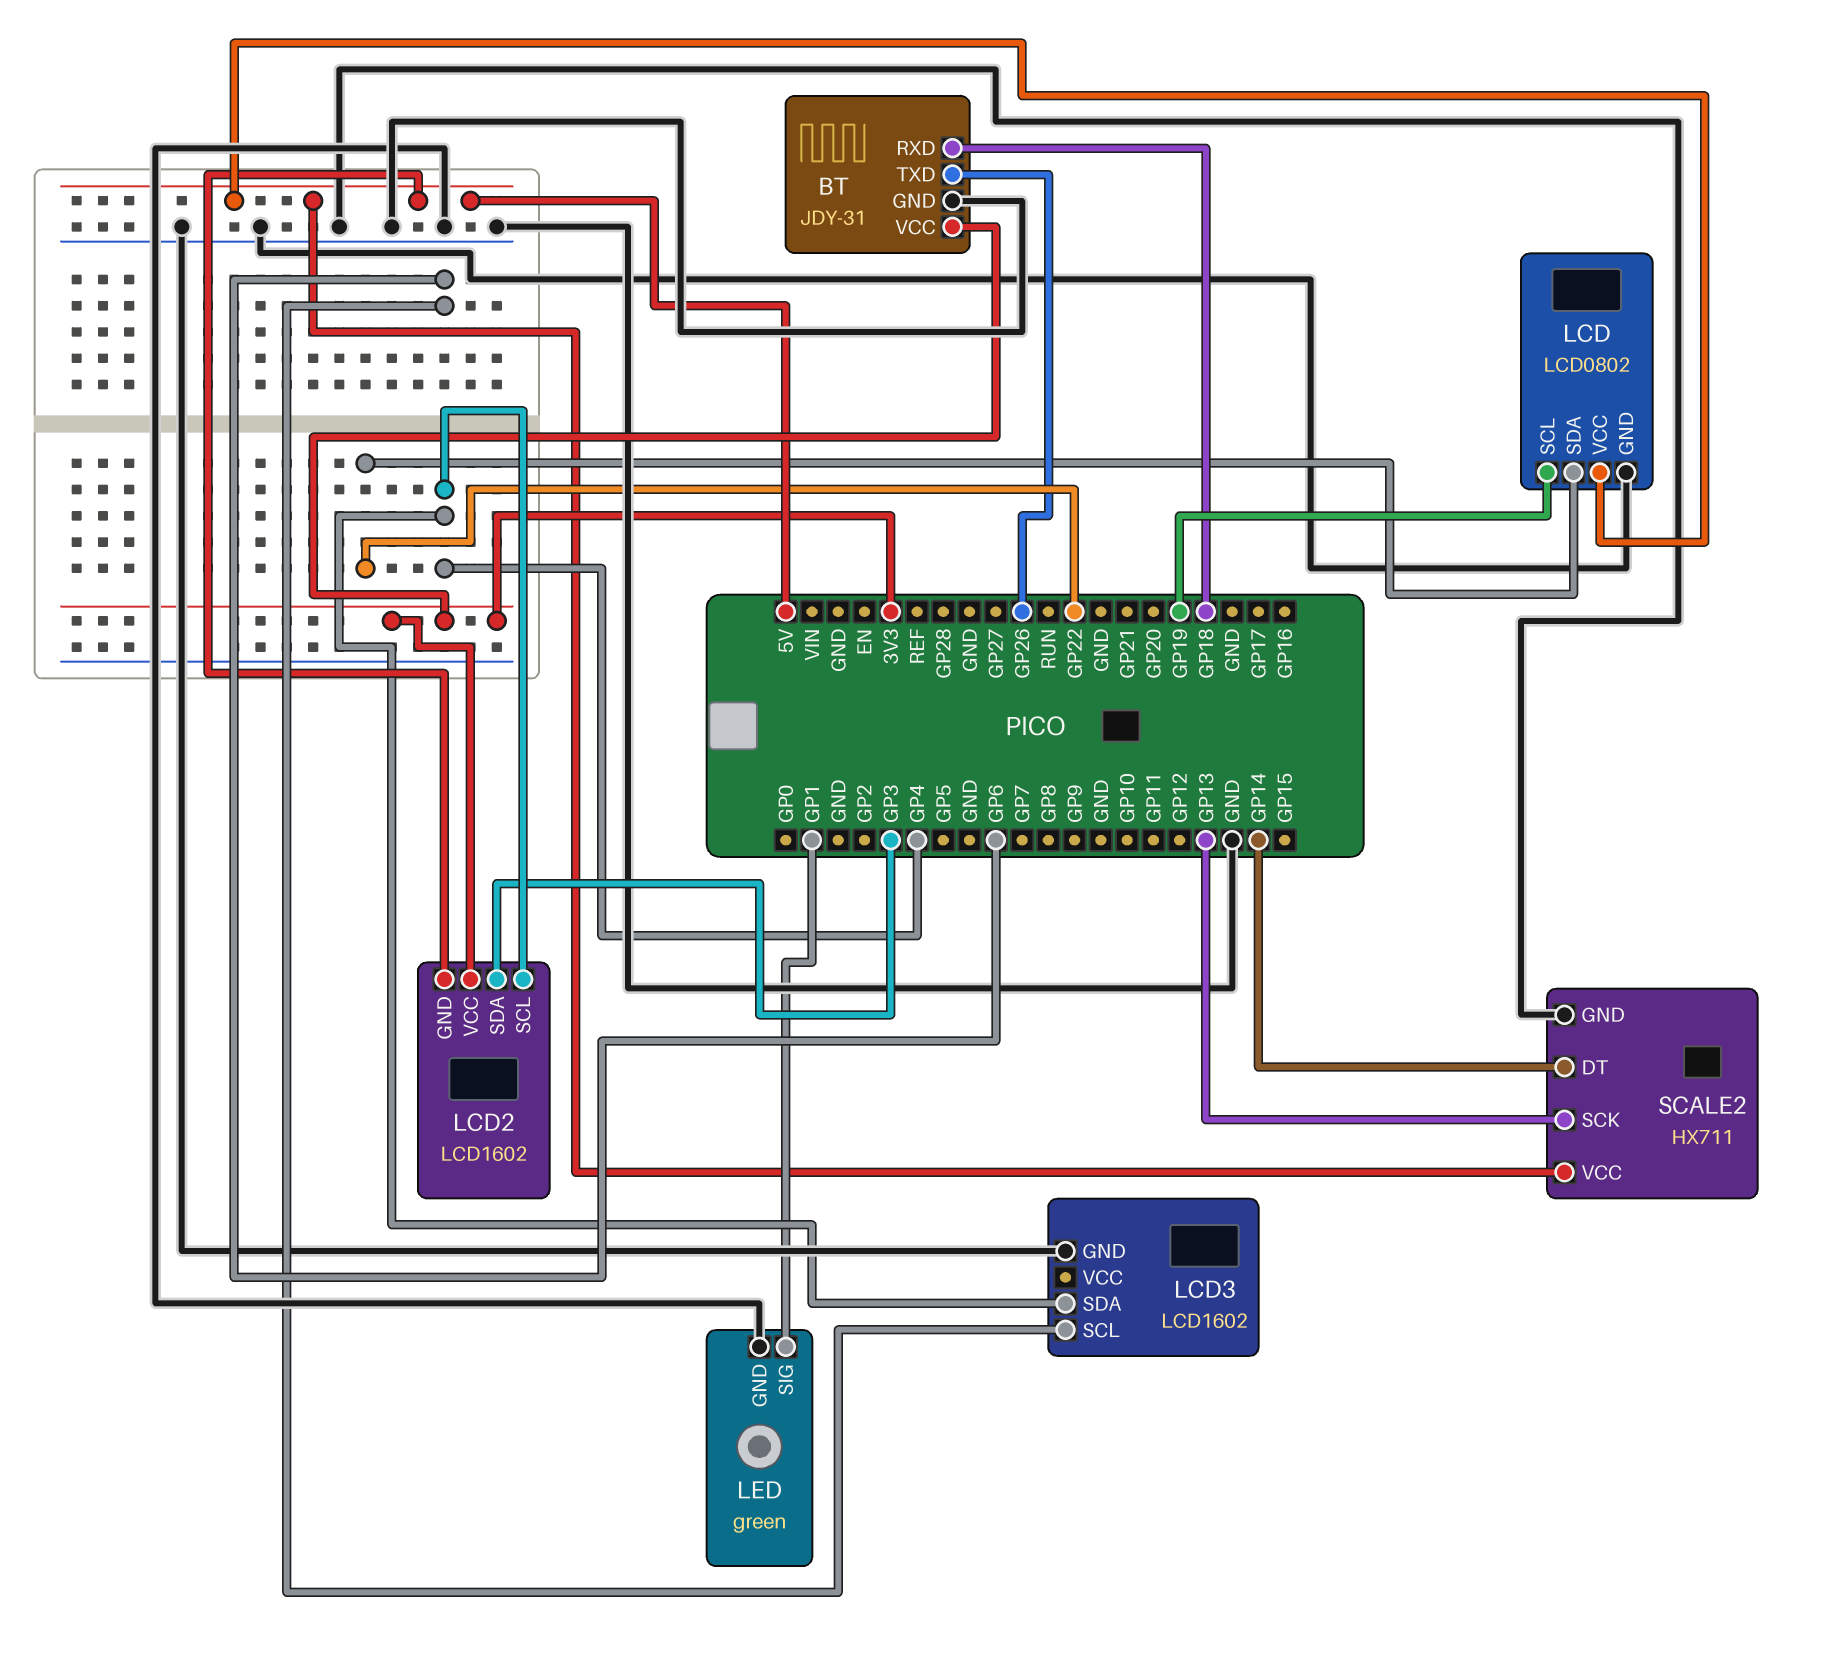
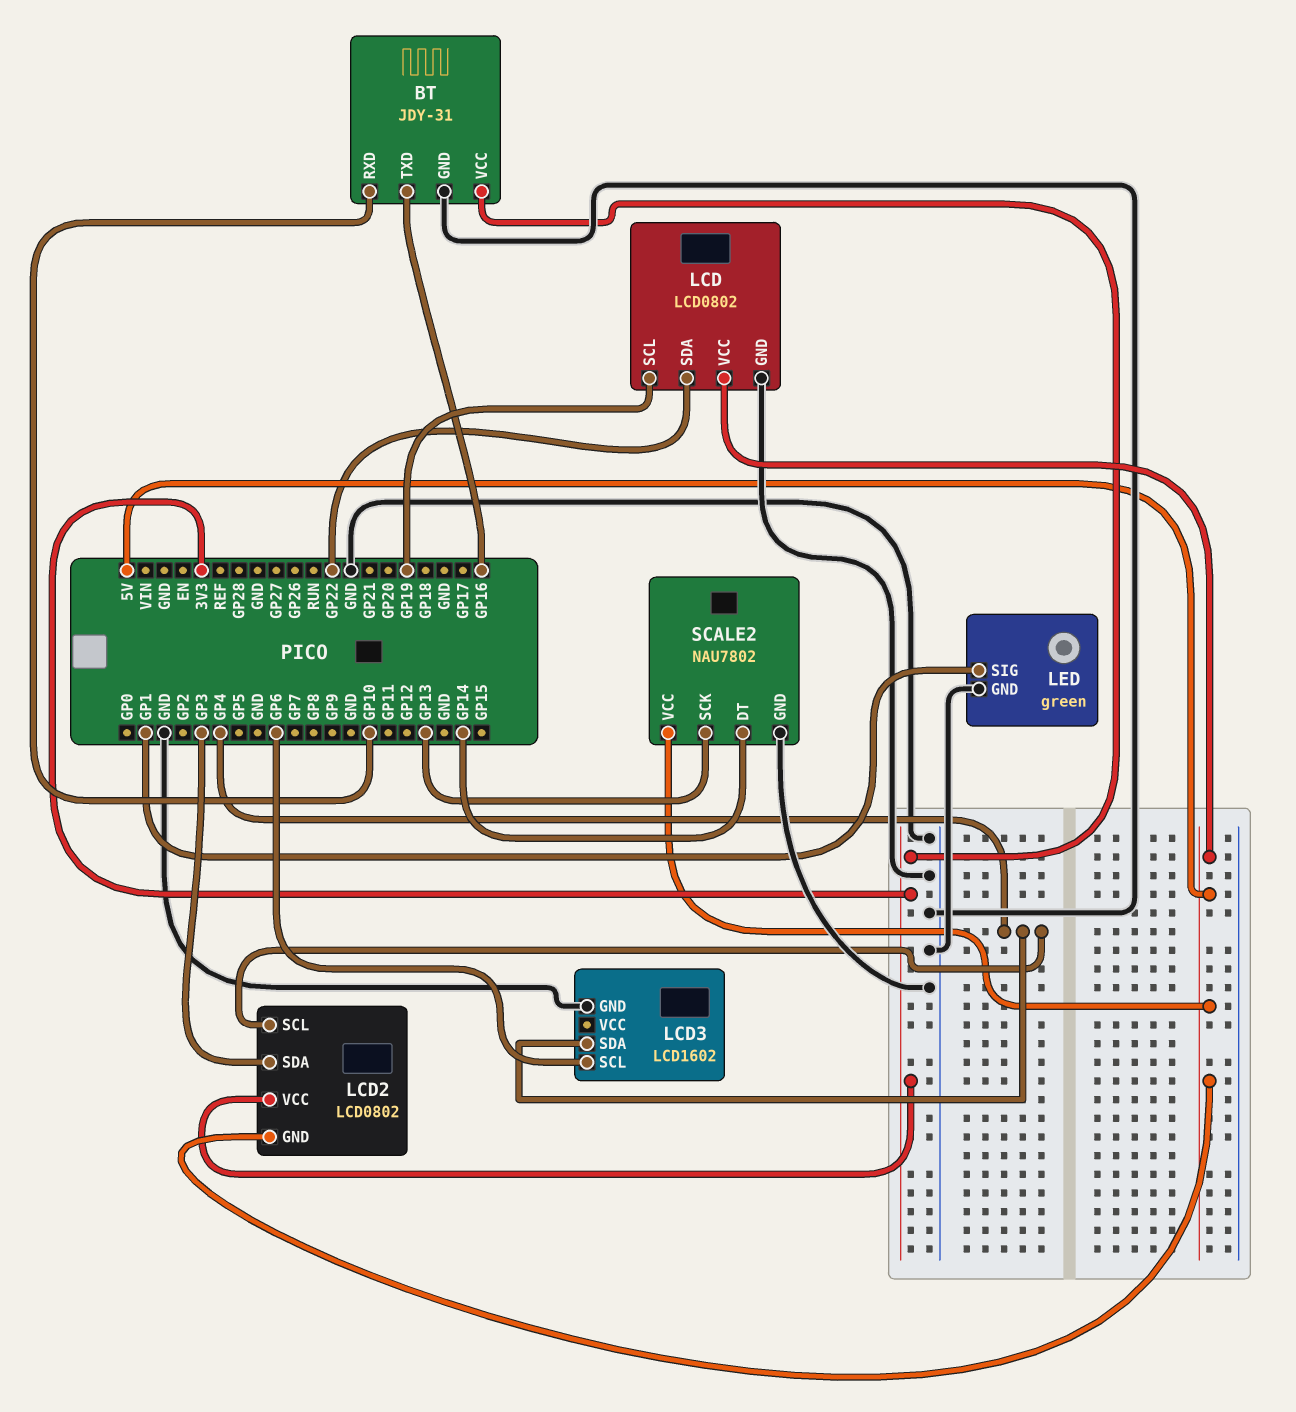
BT pin RXD: GP18 -> GP10
BT pin TXD: GP26 -> GP16
LCD2: LCD1602 -> LCD0802
SCALE2: HX711 -> NAU7802

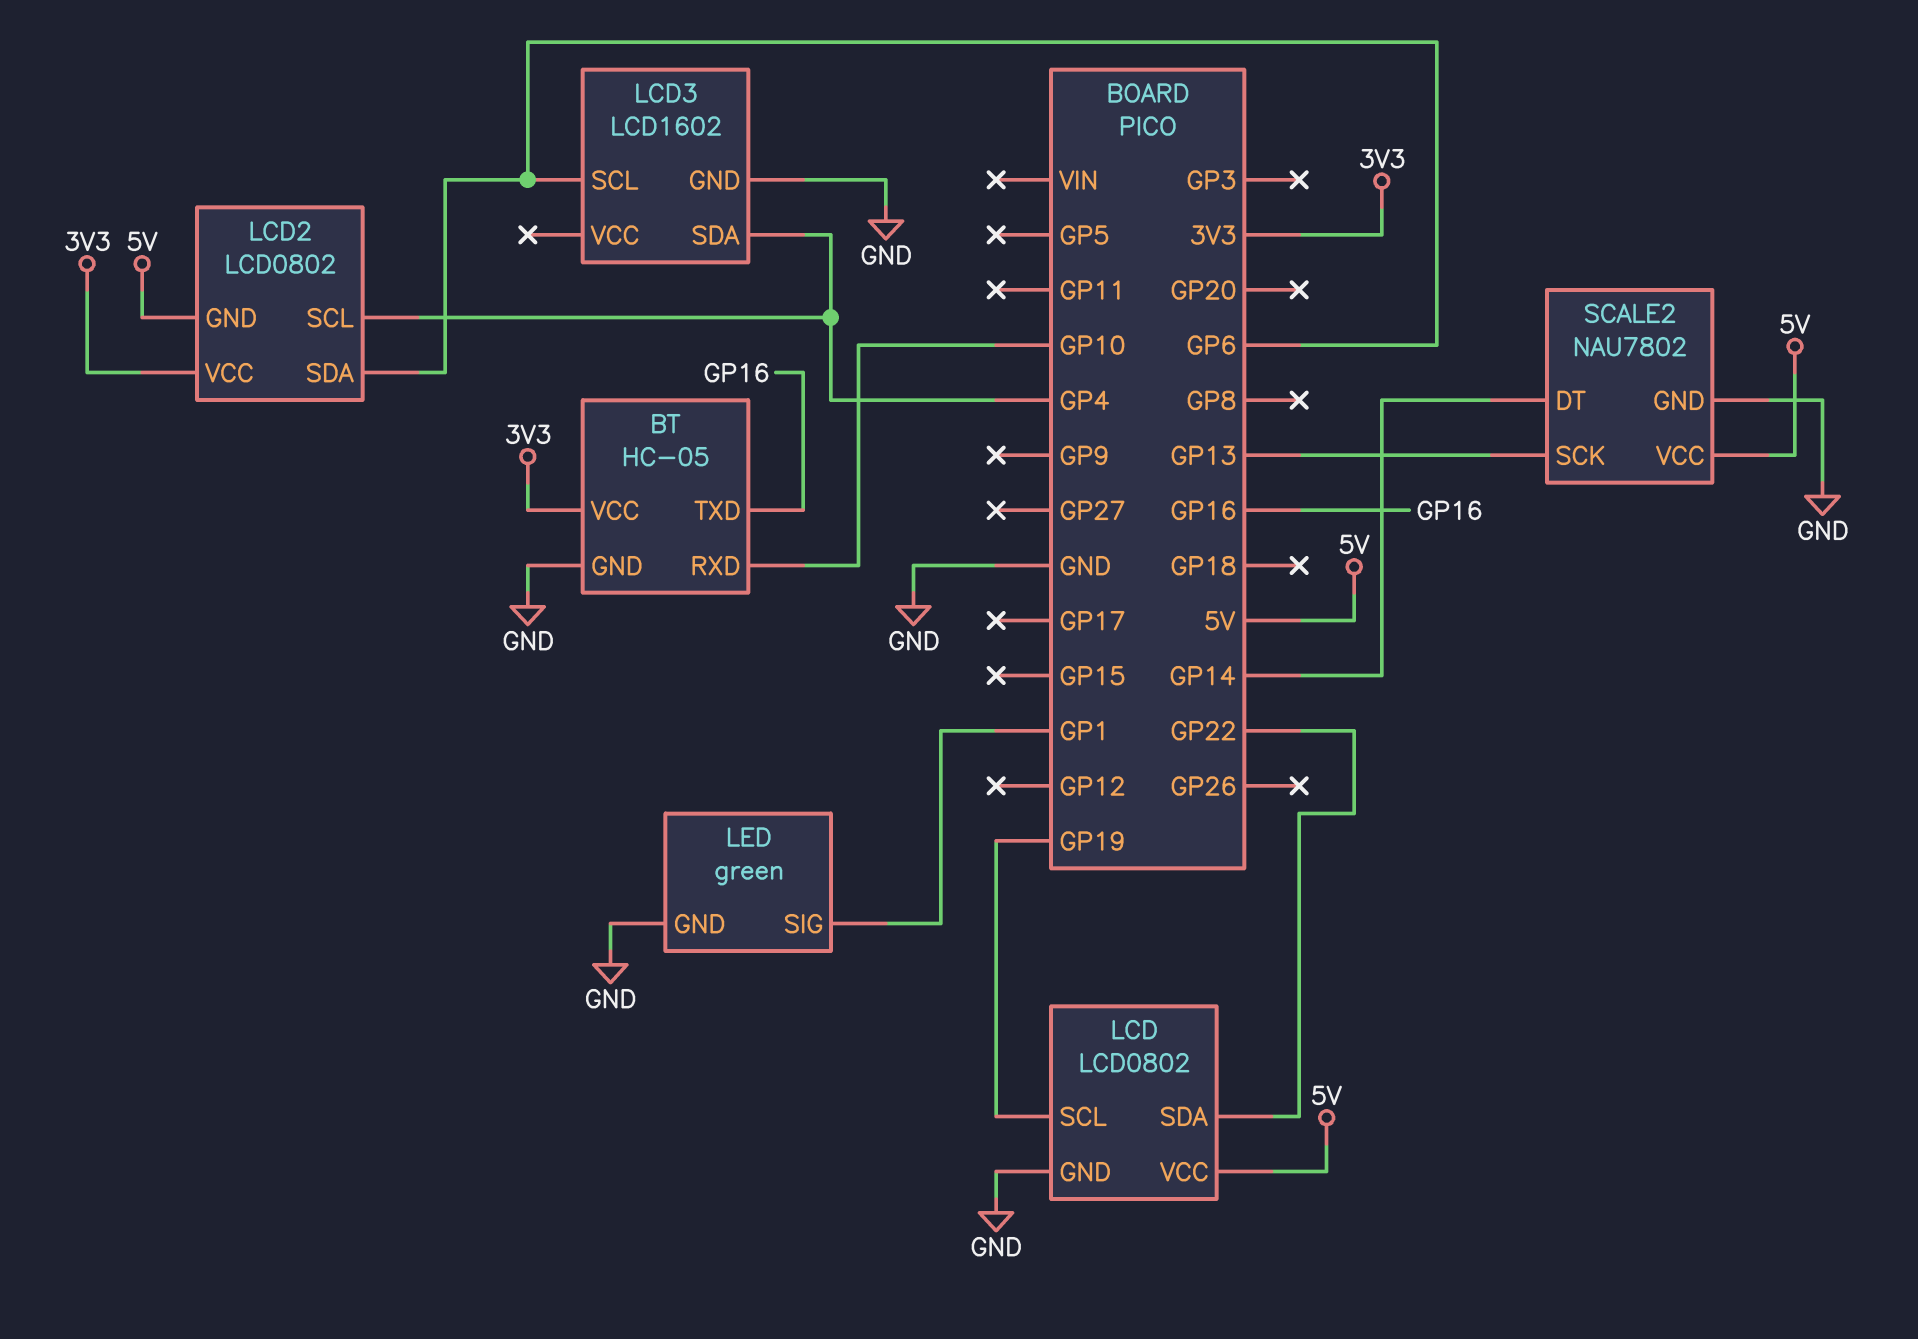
BT: JDY-31 -> HC-05
LCD2 pin SDA: GP3 -> GP6

